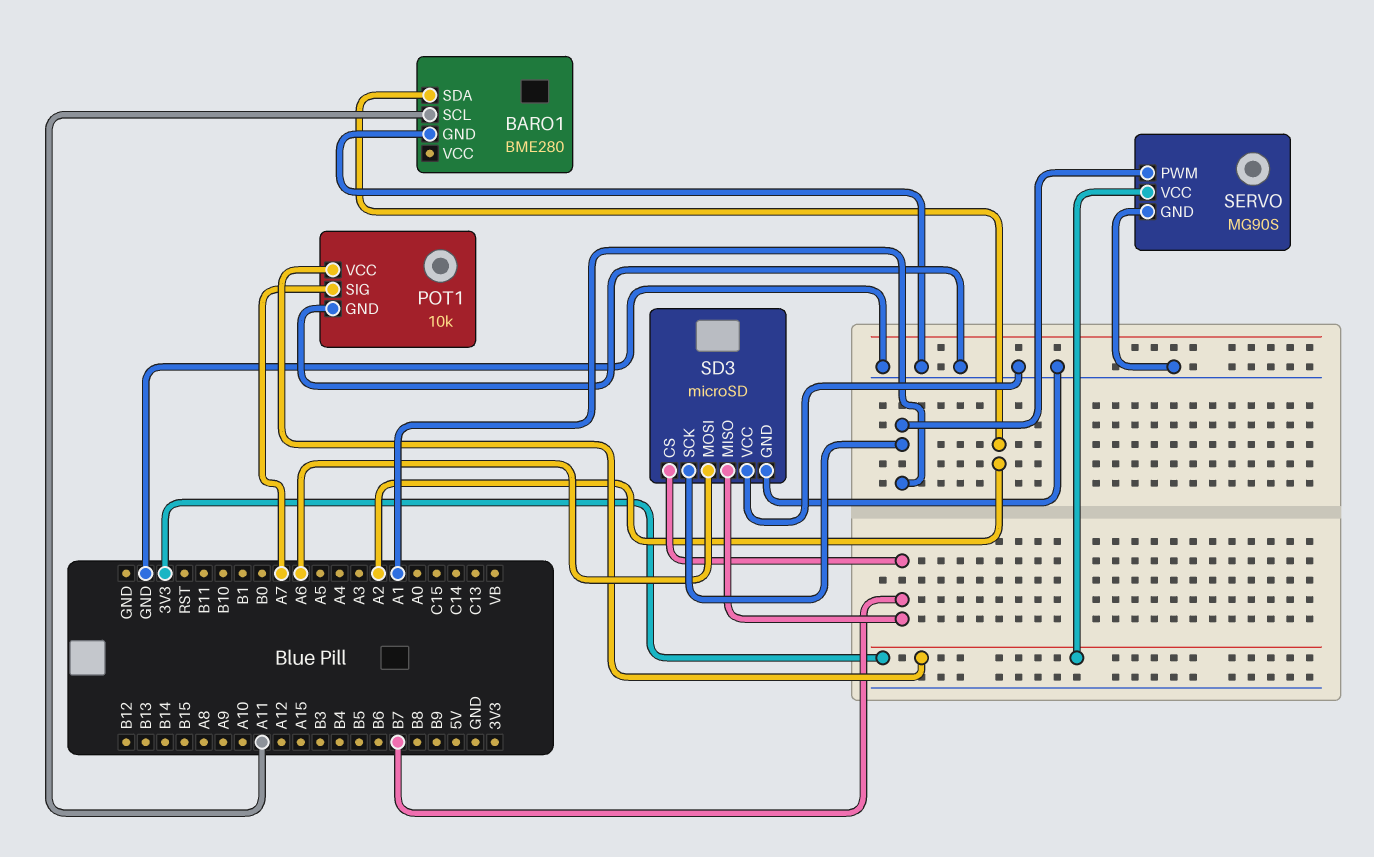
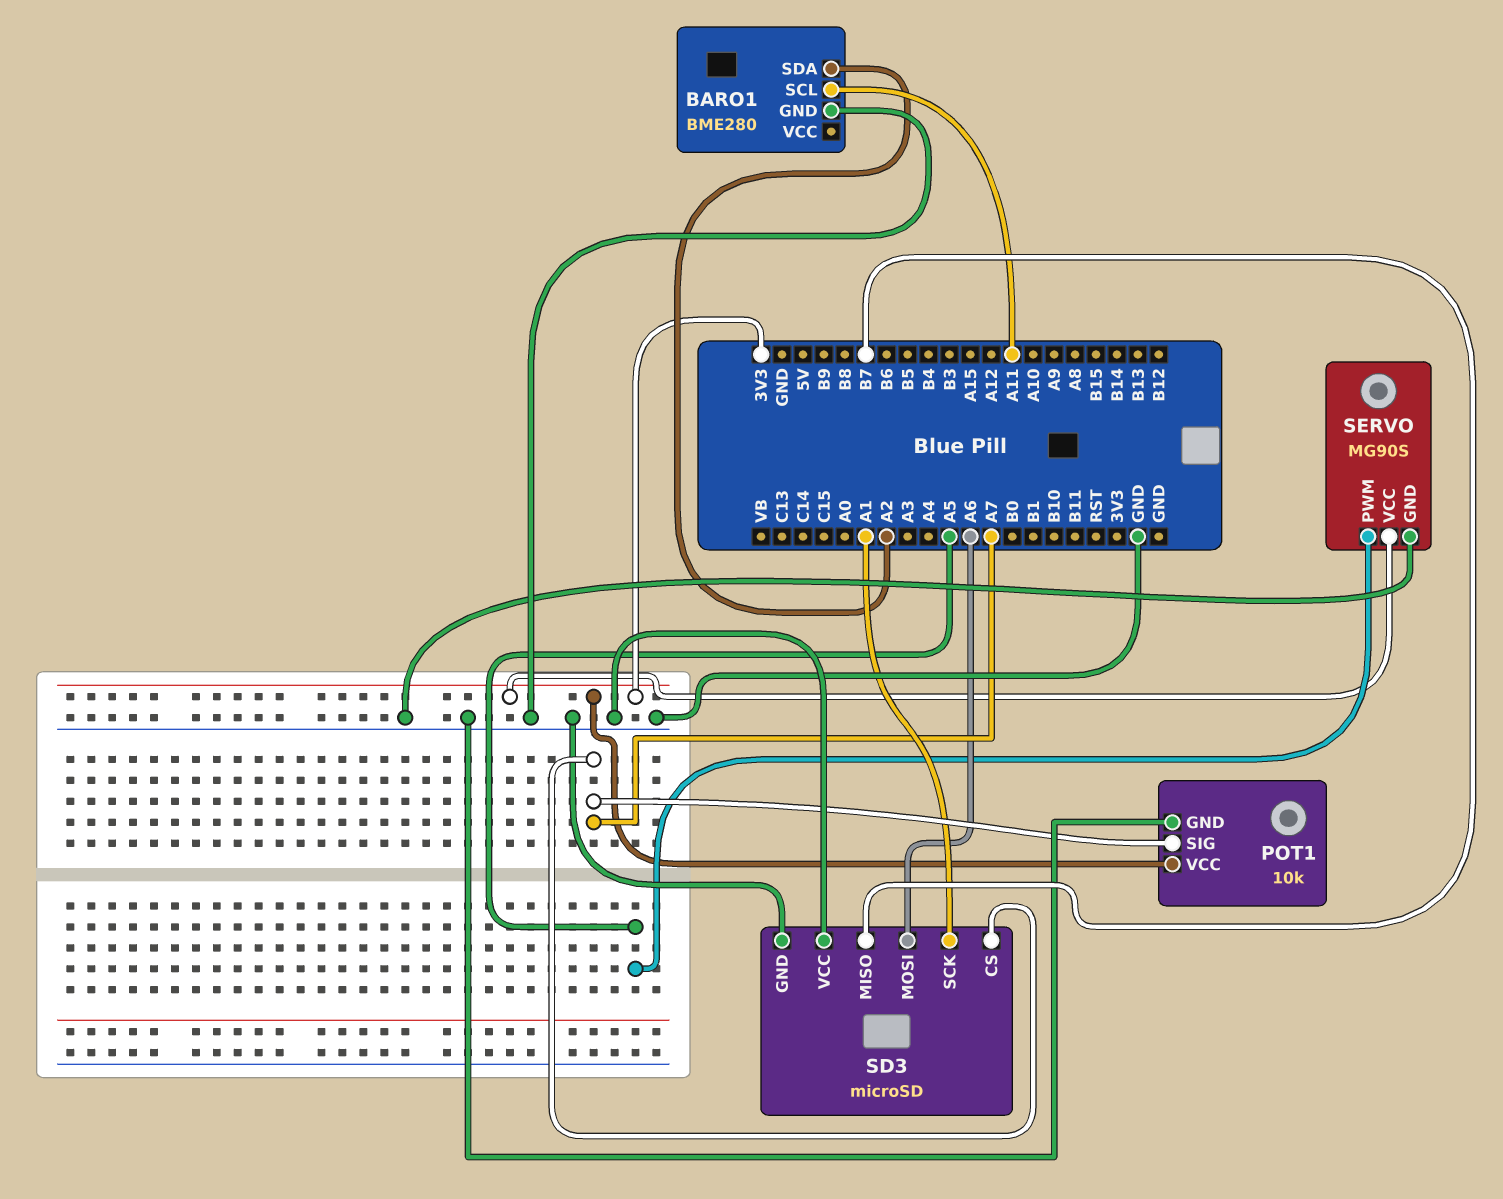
SD3 pin CS: B7 -> A7
SERVO pin PWM: A1 -> A5

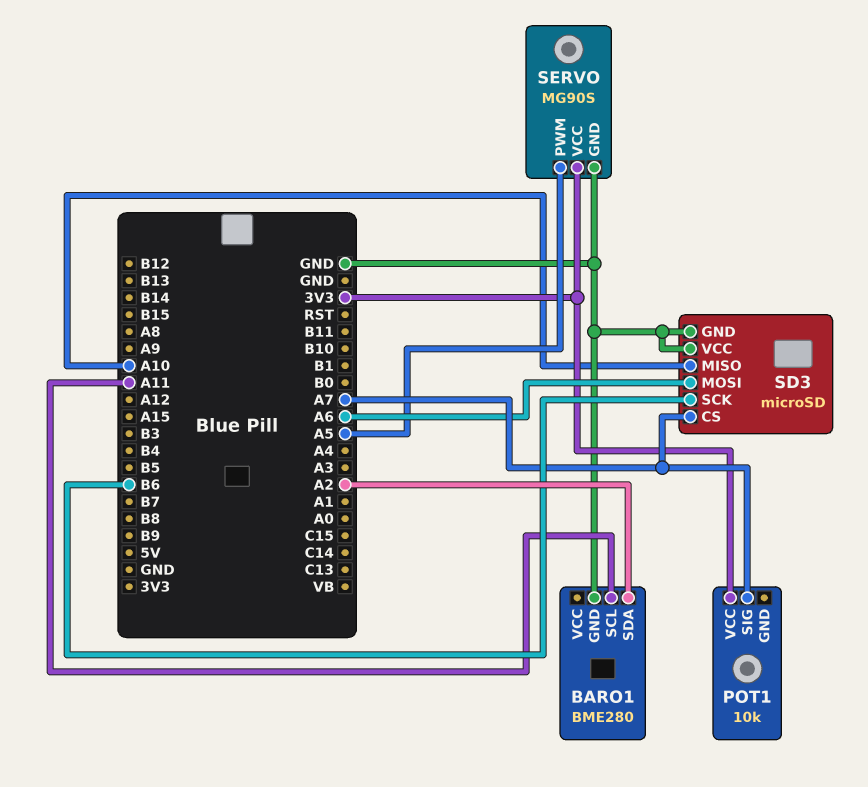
POT1 pin GND: GND -> none
SD3 pin MISO: B7 -> A10
SD3 pin SCK: A1 -> B6

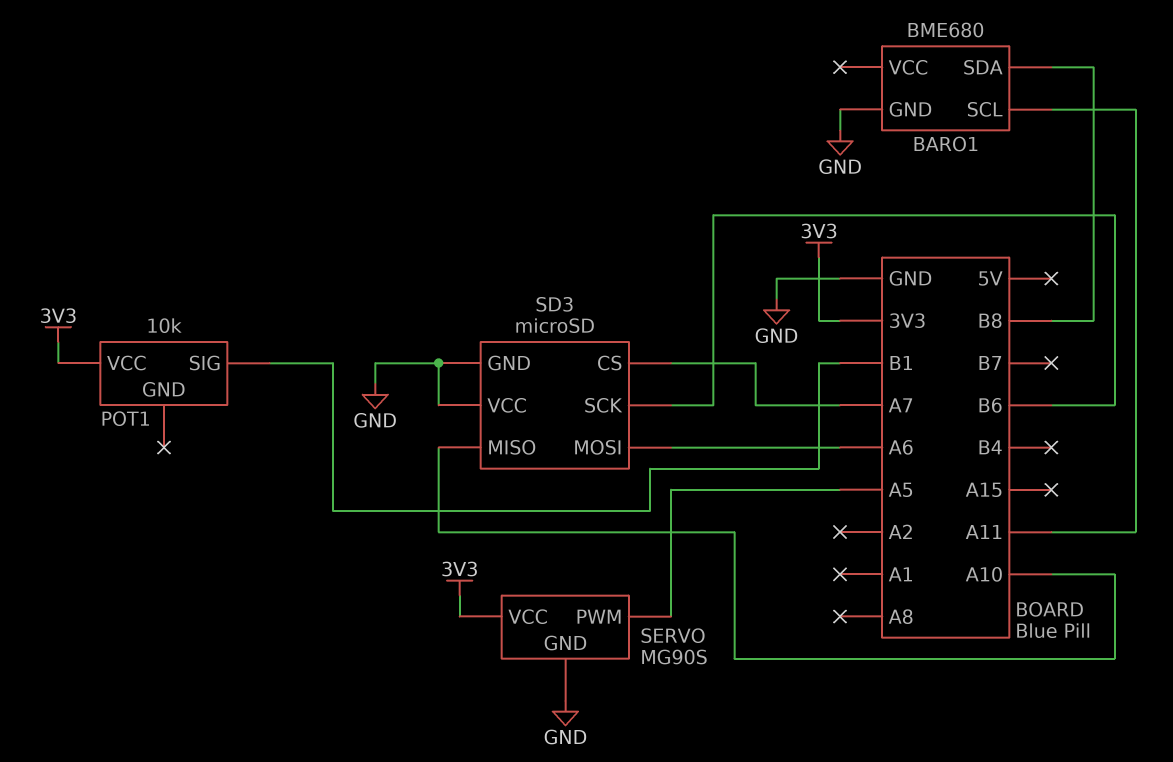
BARO1: BME280 -> BME680
BARO1 pin SDA: A2 -> B8
POT1 pin SIG: A7 -> B1

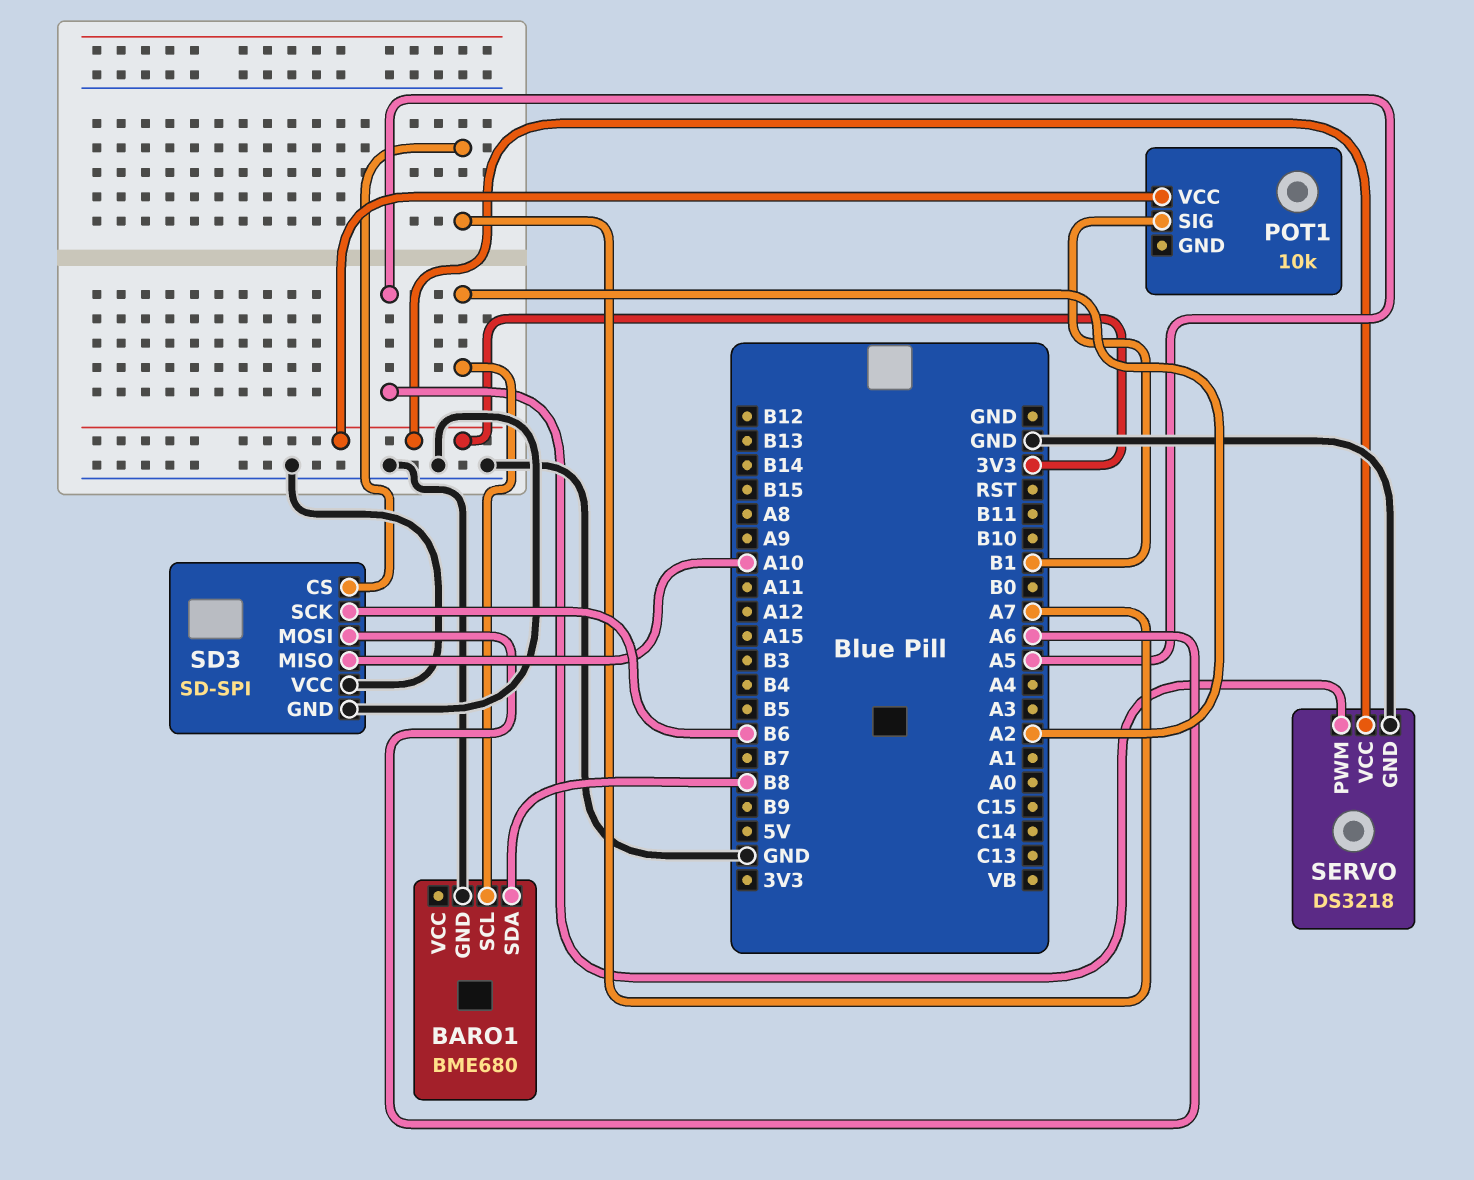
BARO1 pin SCL: A11 -> A2
SD3: microSD -> SD-SPI
SERVO: MG90S -> DS3218

